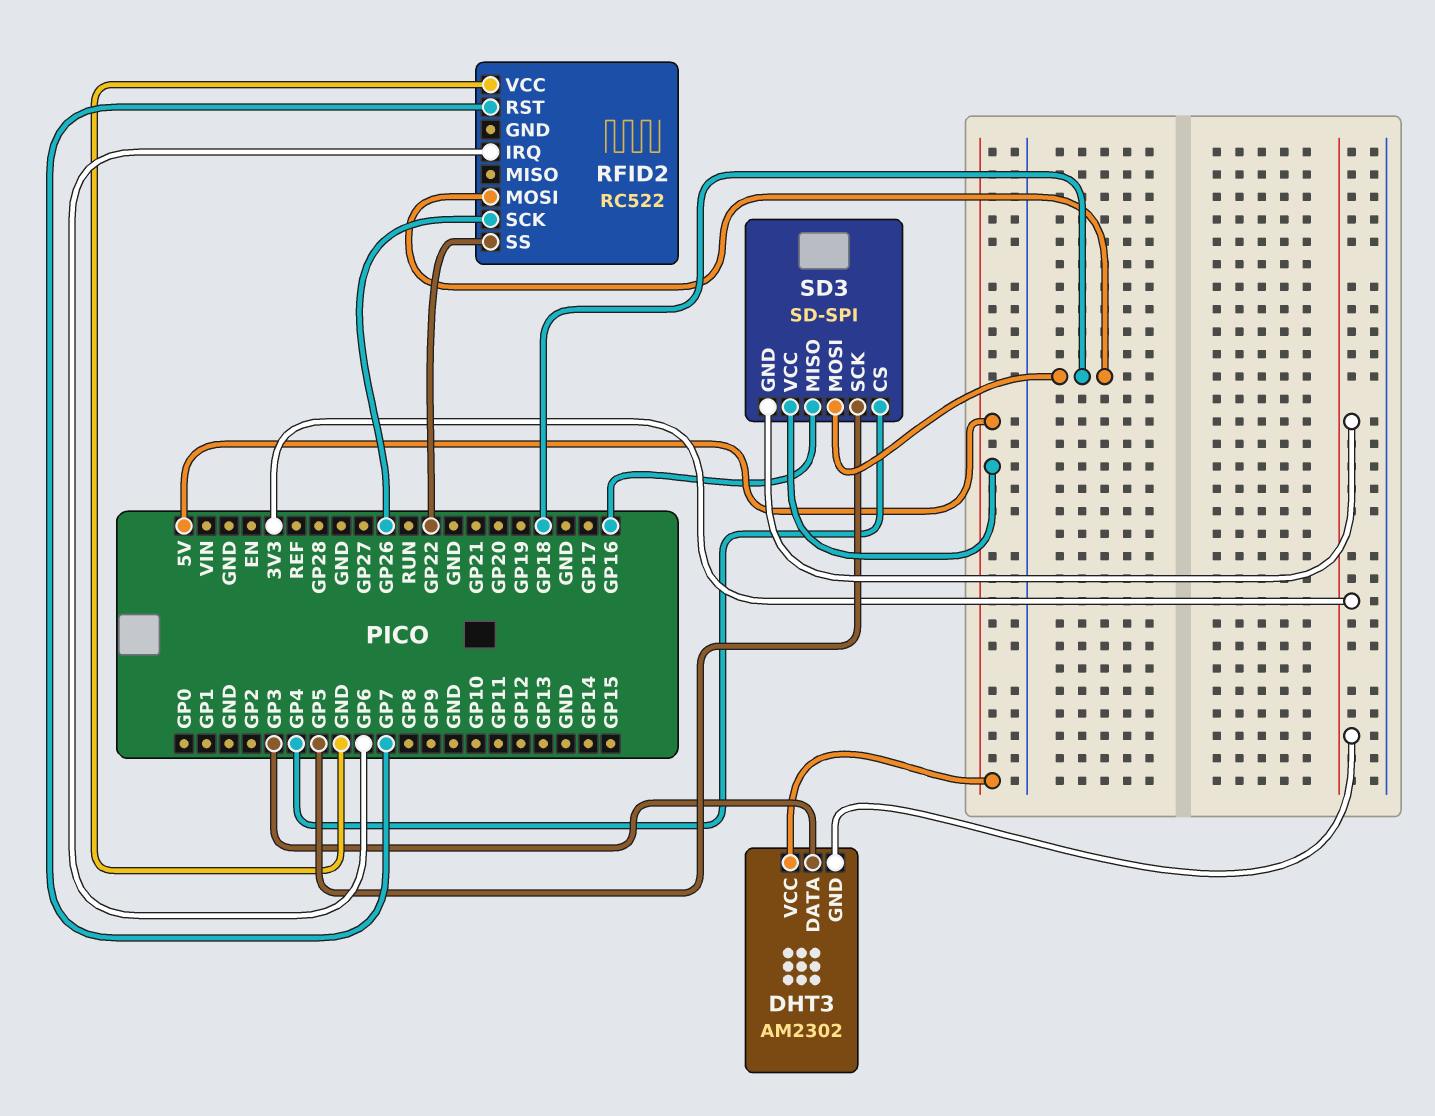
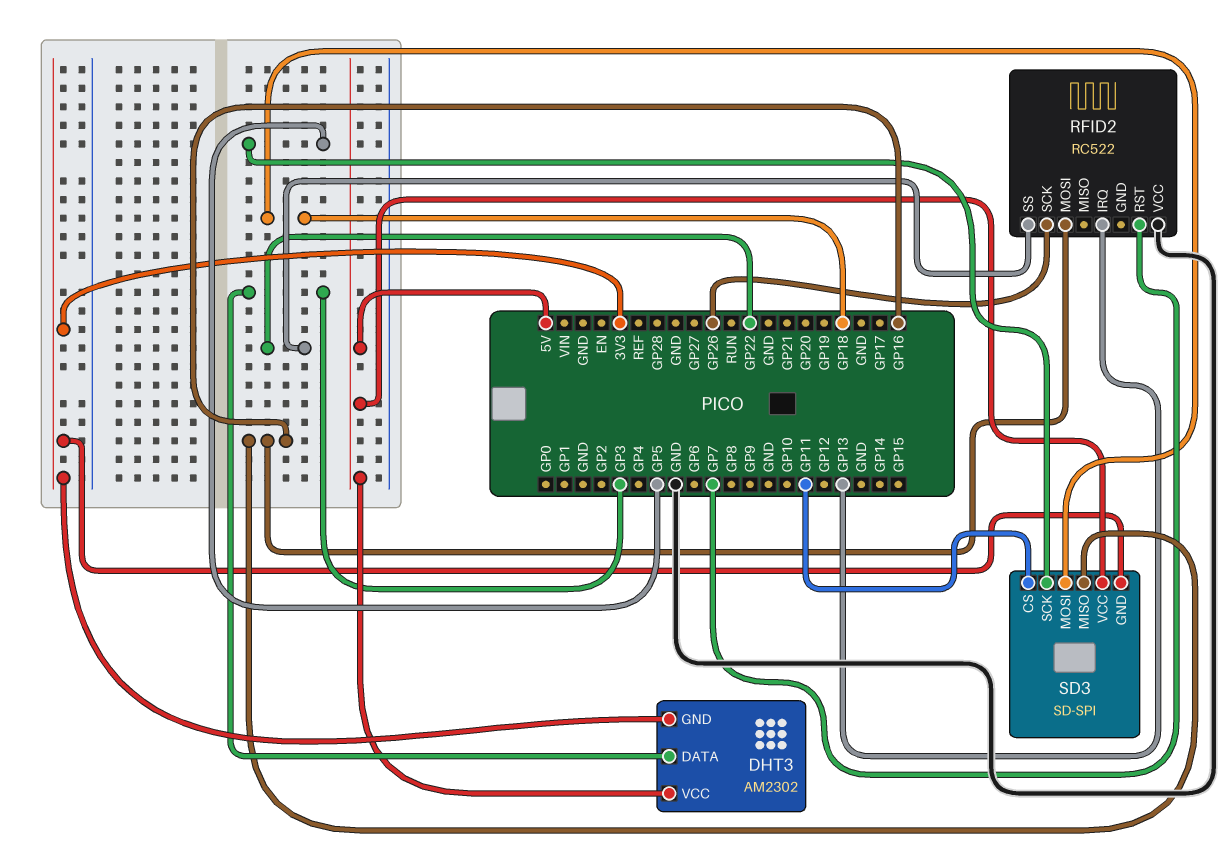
RFID2 pin IRQ: GP6 -> GP13
RFID2 pin MOSI: GP18 -> GP16
SD3 pin CS: GP4 -> GP11

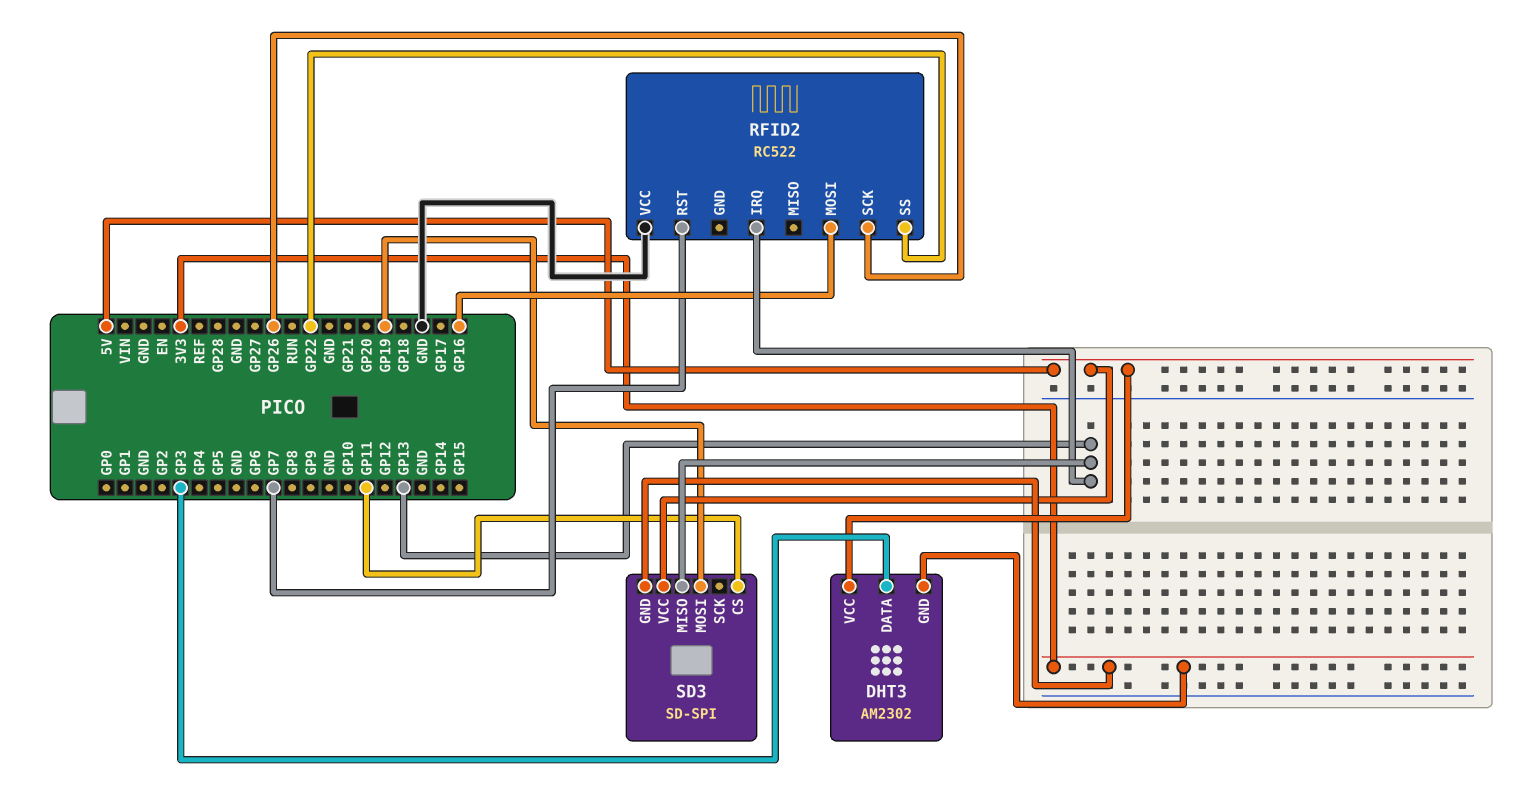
SD3 pin MISO: GP16 -> GP13
SD3 pin MOSI: GP18 -> GP19
SD3 pin SCK: GP5 -> none

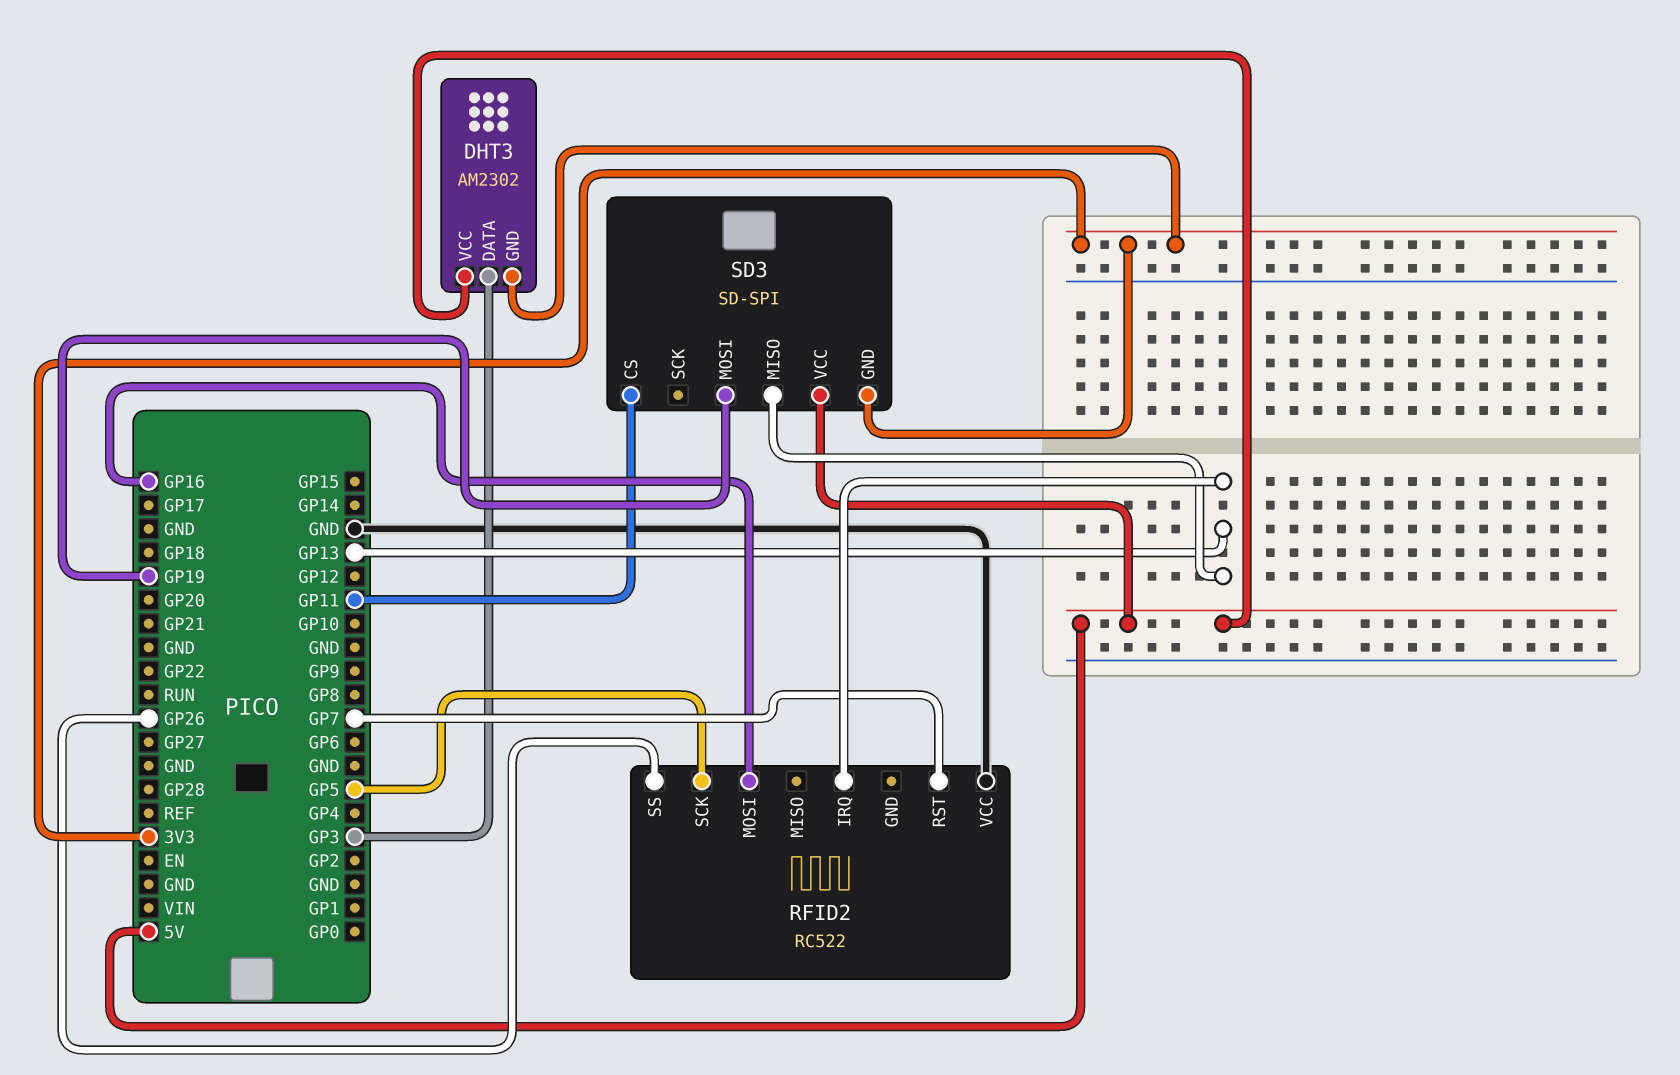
RFID2 pin SCK: GP26 -> GP5
RFID2 pin SS: GP22 -> GP26

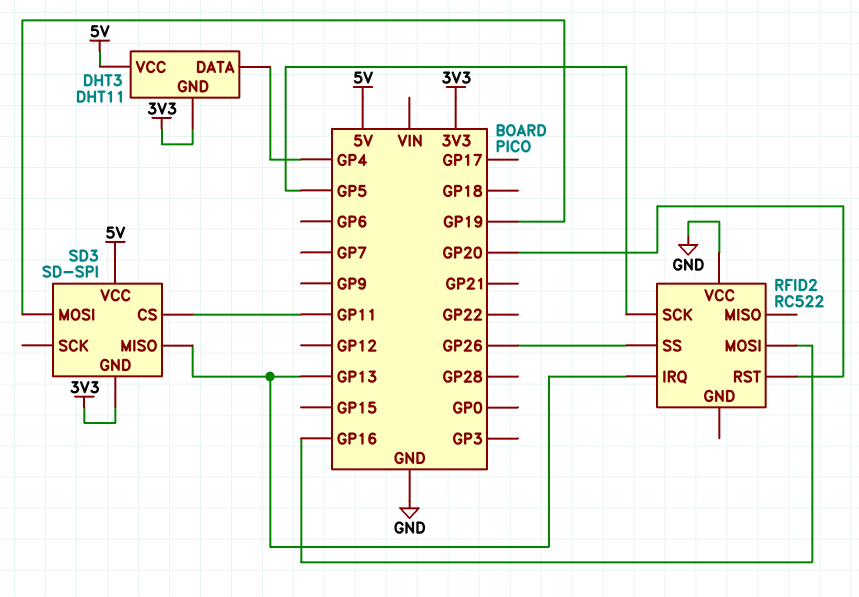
DHT3: AM2302 -> DHT11
DHT3 pin DATA: GP3 -> GP4
RFID2 pin RST: GP7 -> GP20

